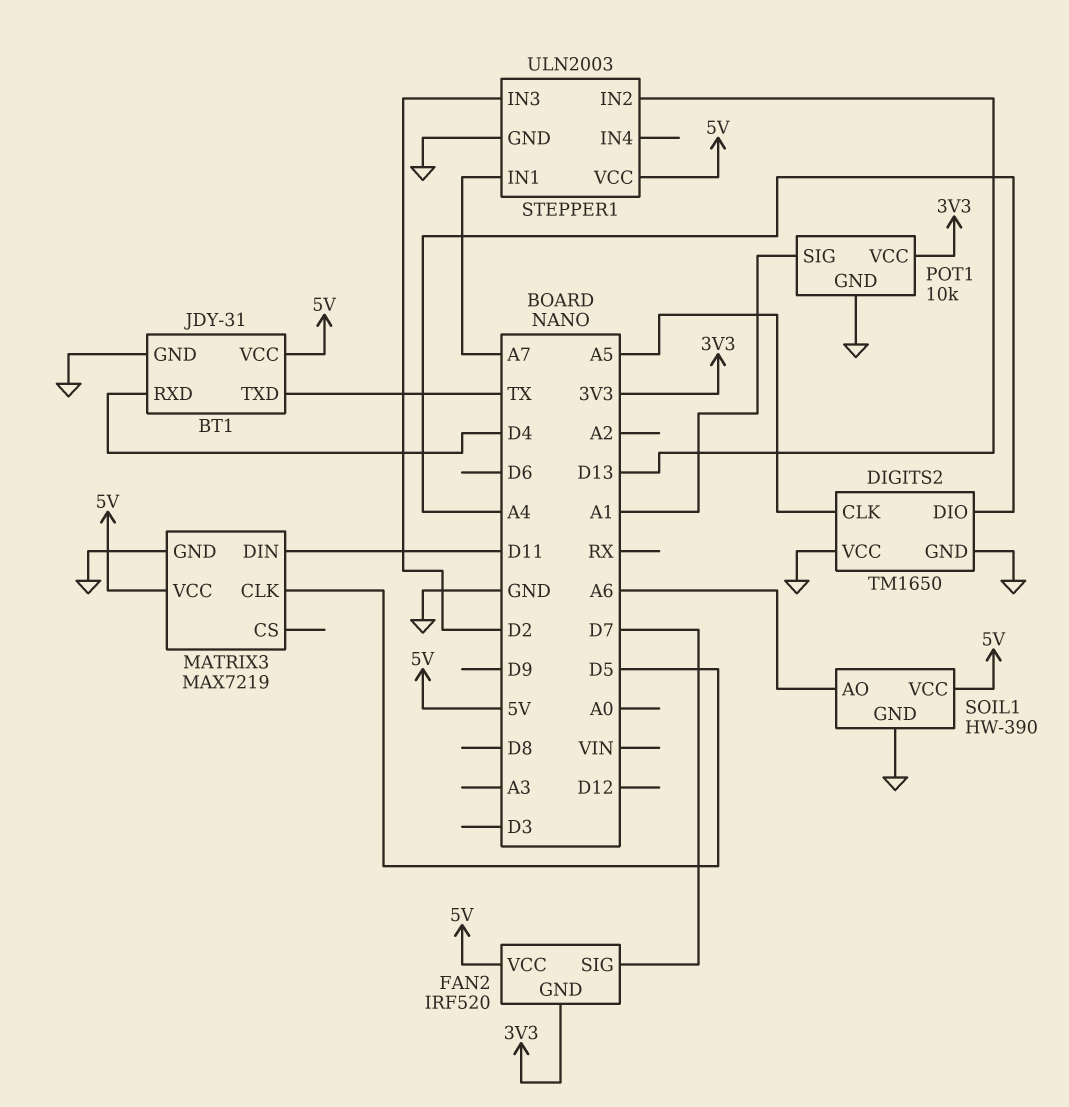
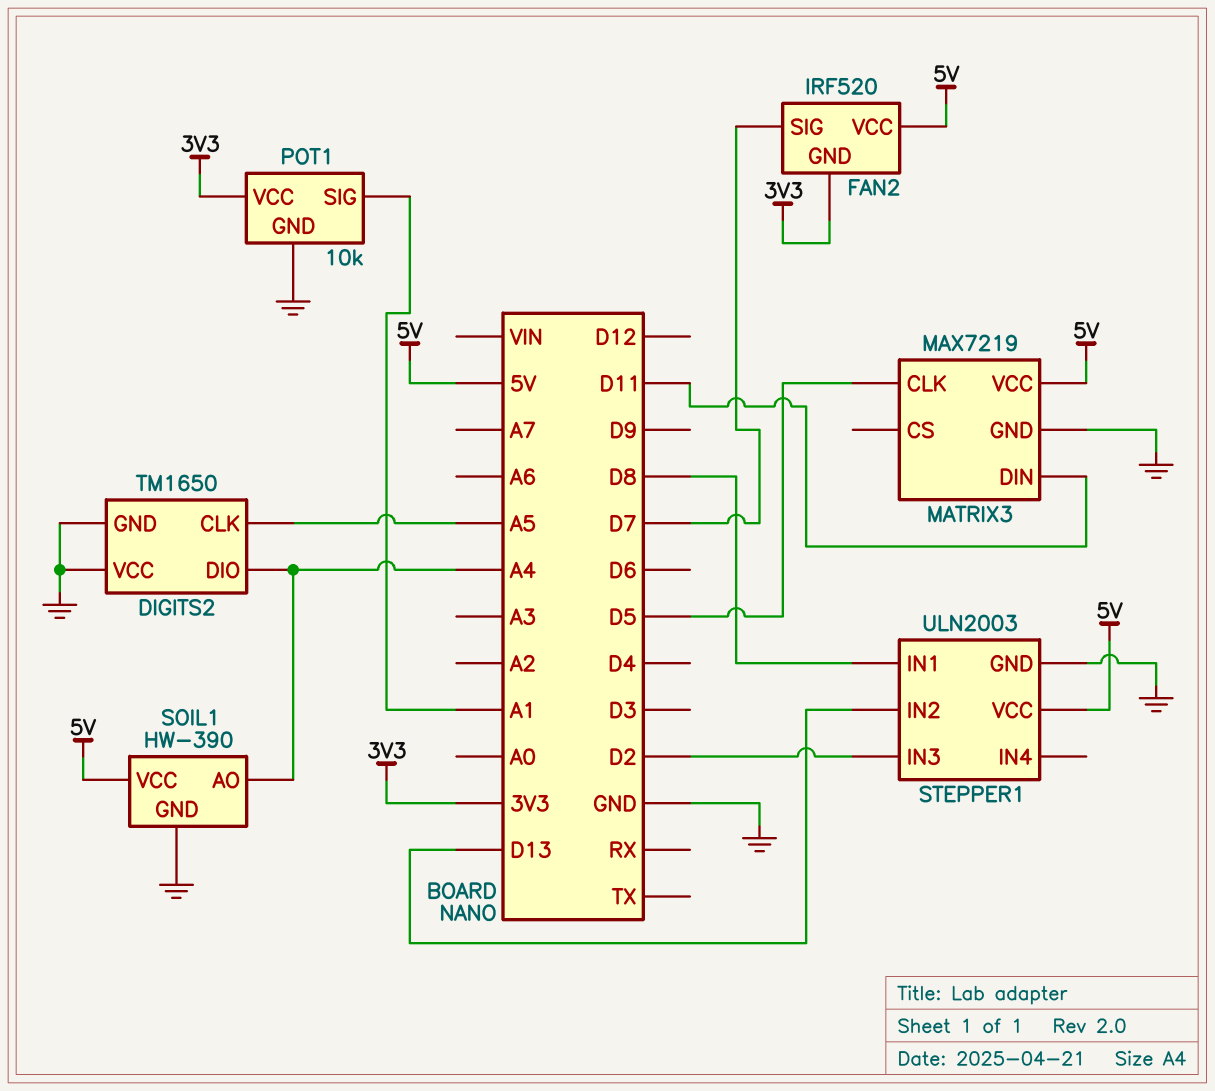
BT1: JDY-31 -> none
BT1 pin GND: GND -> none
BT1 pin RXD: D4 -> none
BT1 pin TXD: TX -> none
BT1 pin VCC: 5V -> none
SOIL1 pin AO: A6 -> A4
STEPPER1 pin IN1: A7 -> D8

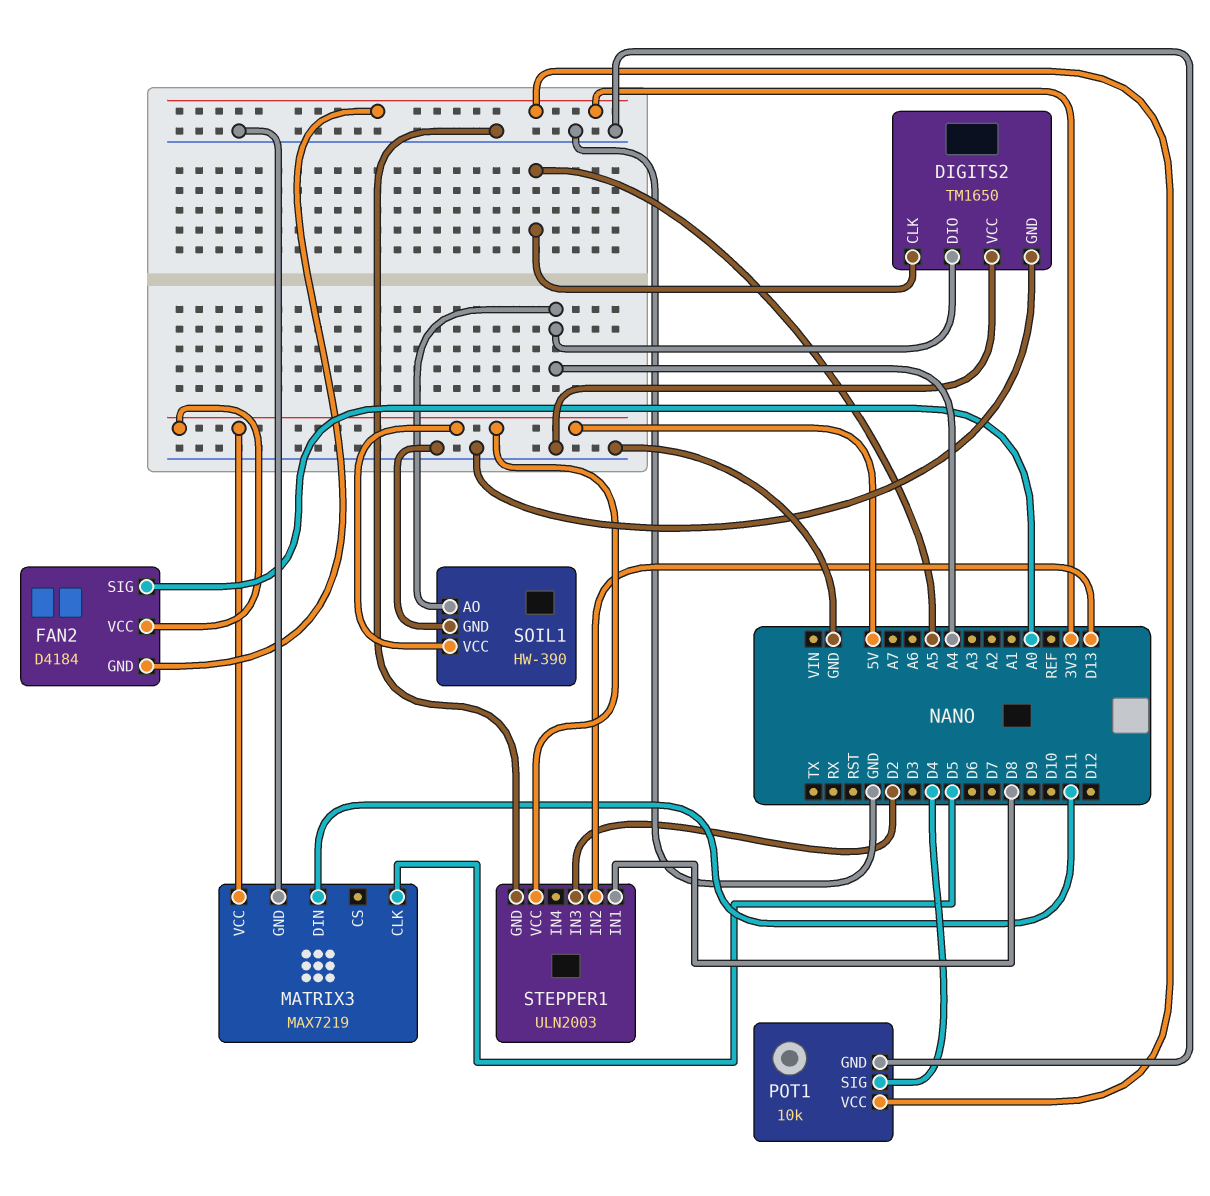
FAN2: IRF520 -> D4184
FAN2 pin SIG: D7 -> A0
POT1 pin SIG: A1 -> D4

